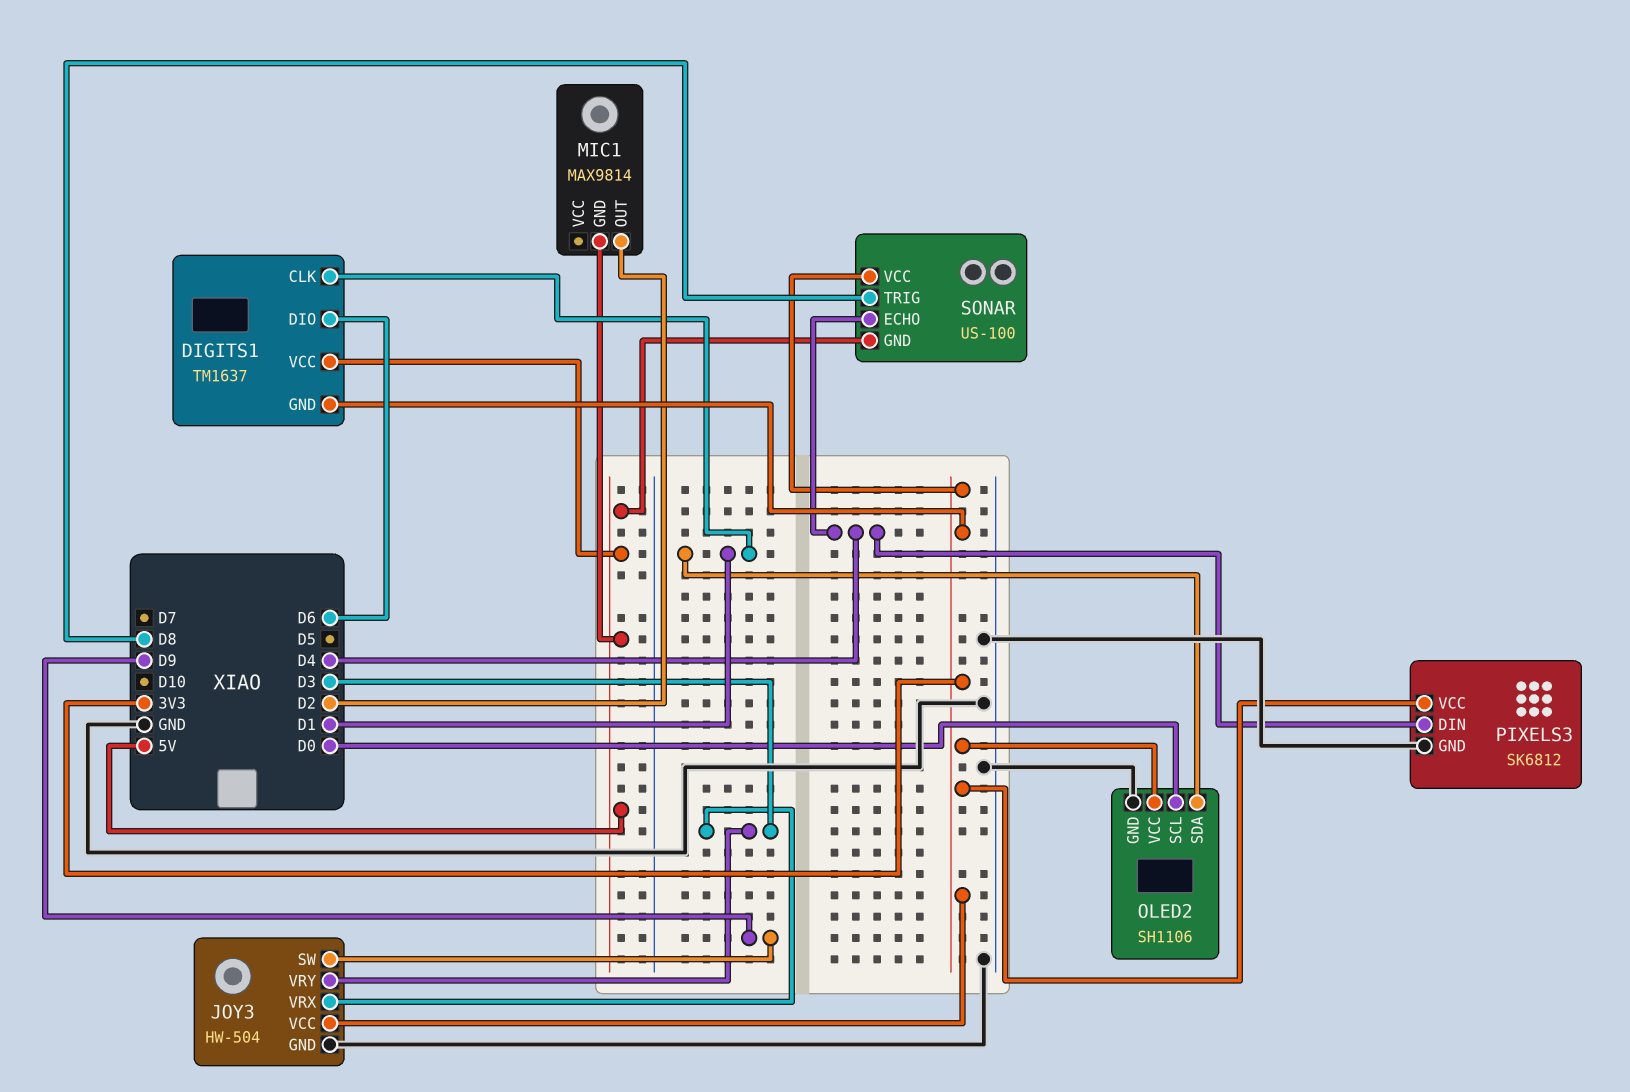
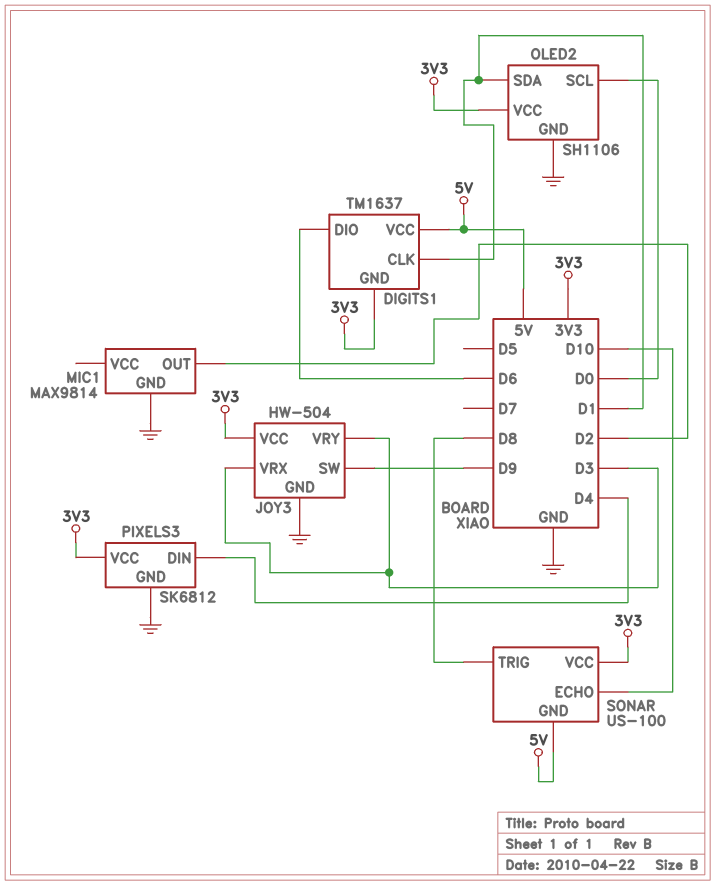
MIC1 pin GND: 5V -> GND
SONAR pin ECHO: D4 -> D10

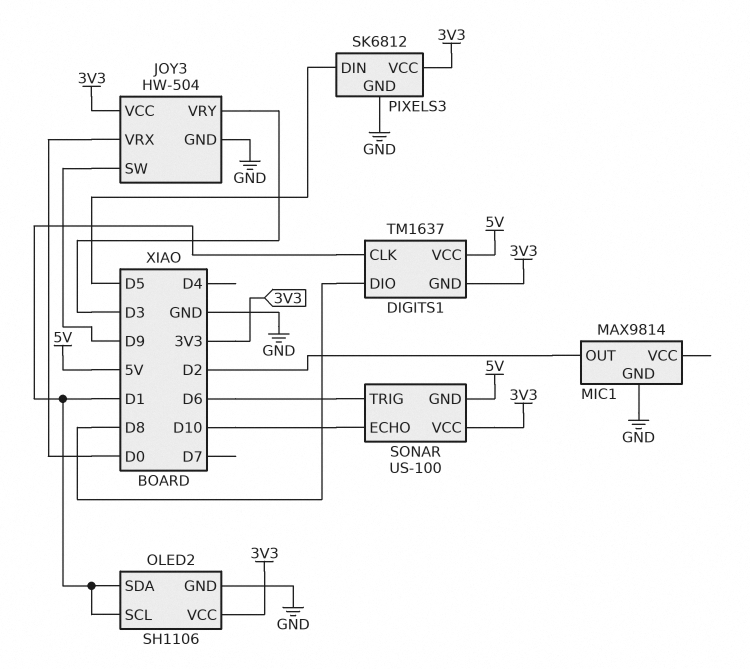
DIGITS1 pin DIO: D6 -> D8
JOY3 pin VRX: D3 -> D0
OLED2 pin SCL: D0 -> D1
PIXELS3 pin DIN: D4 -> D5
SONAR pin TRIG: D8 -> D6

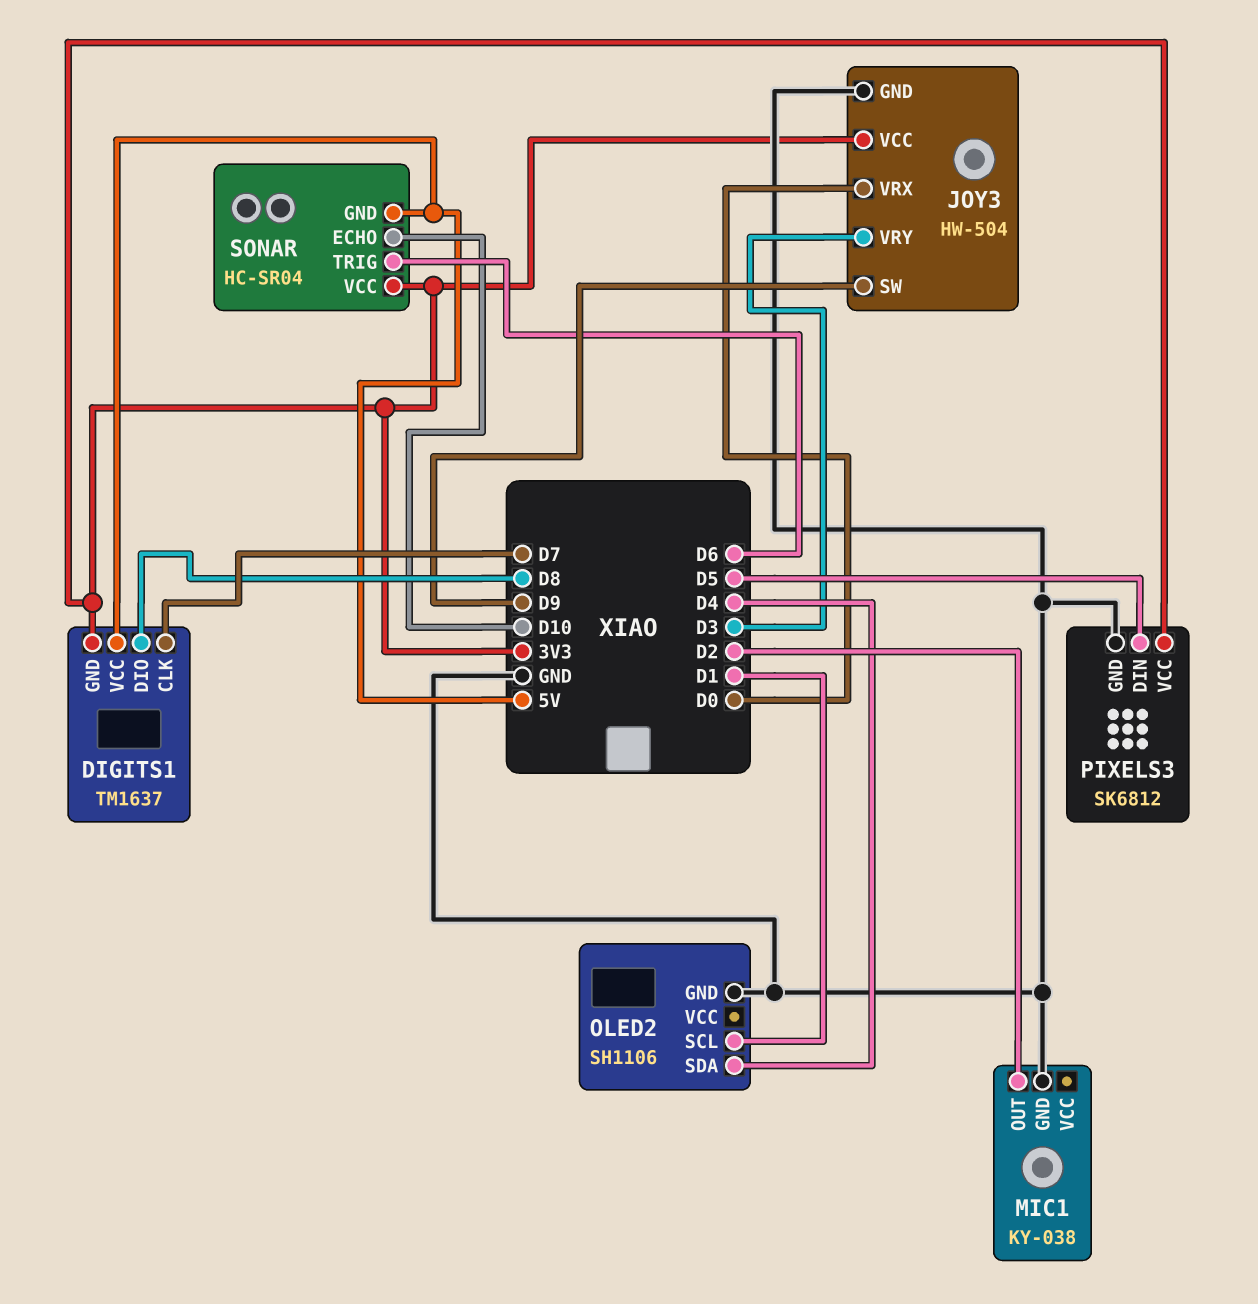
DIGITS1 pin CLK: D1 -> D7
MIC1: MAX9814 -> KY-038
OLED2 pin SDA: D1 -> D4
OLED2 pin VCC: 3V3 -> none
SONAR: US-100 -> HC-SR04

